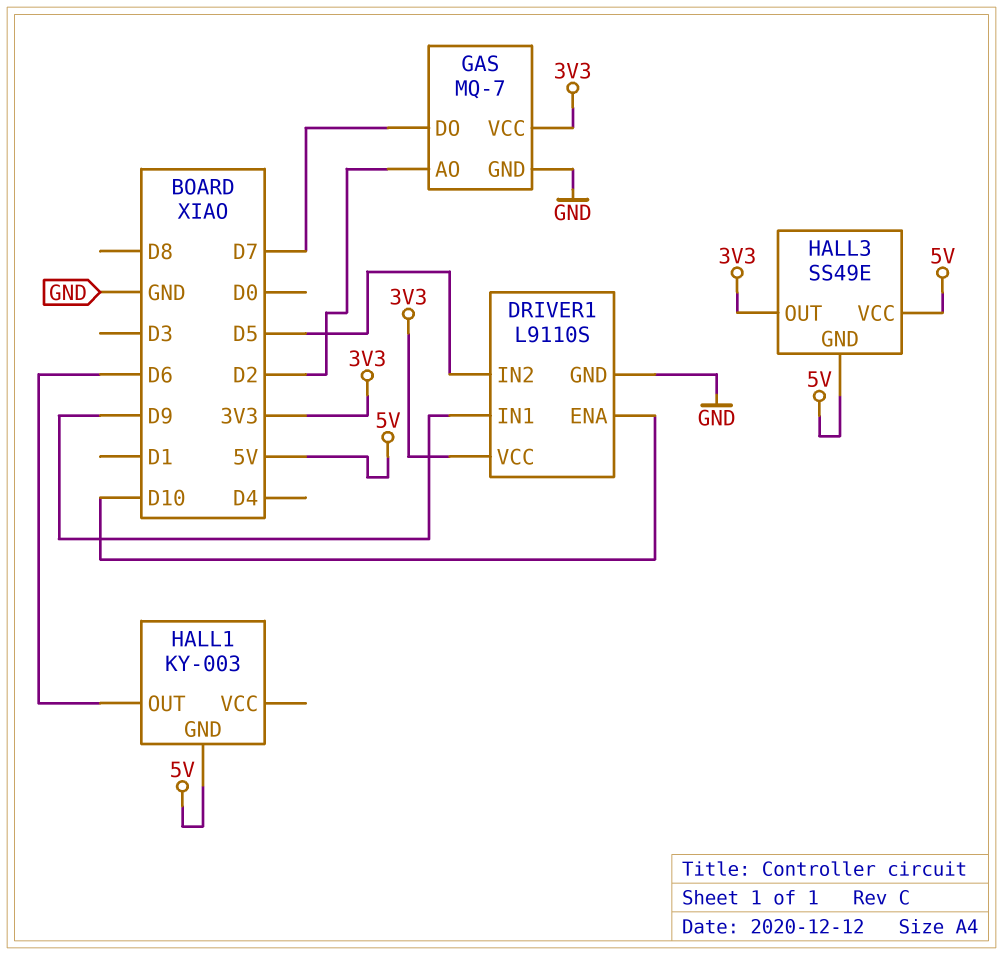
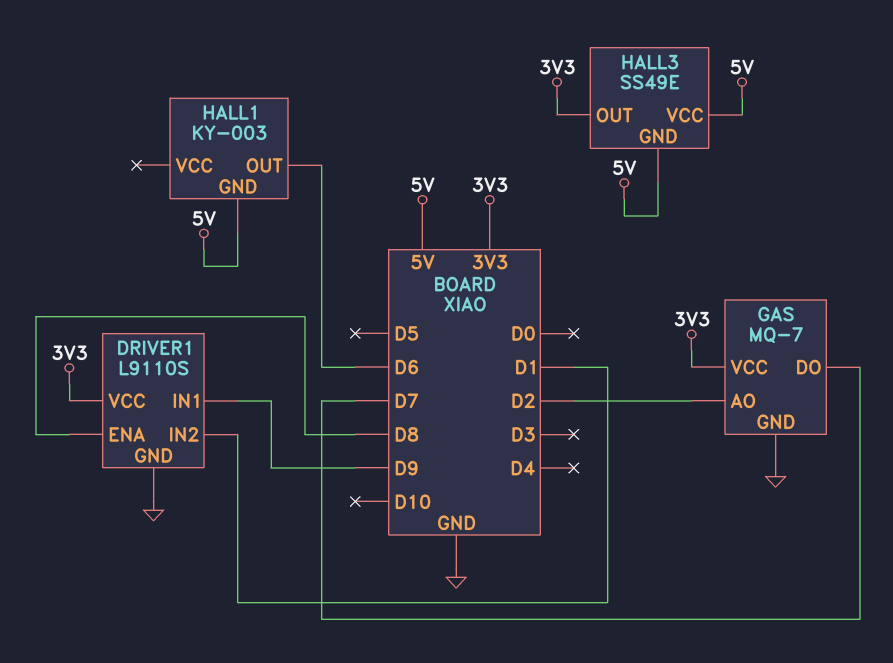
DRIVER1 pin ENA: D10 -> D8
DRIVER1 pin IN2: D5 -> D1

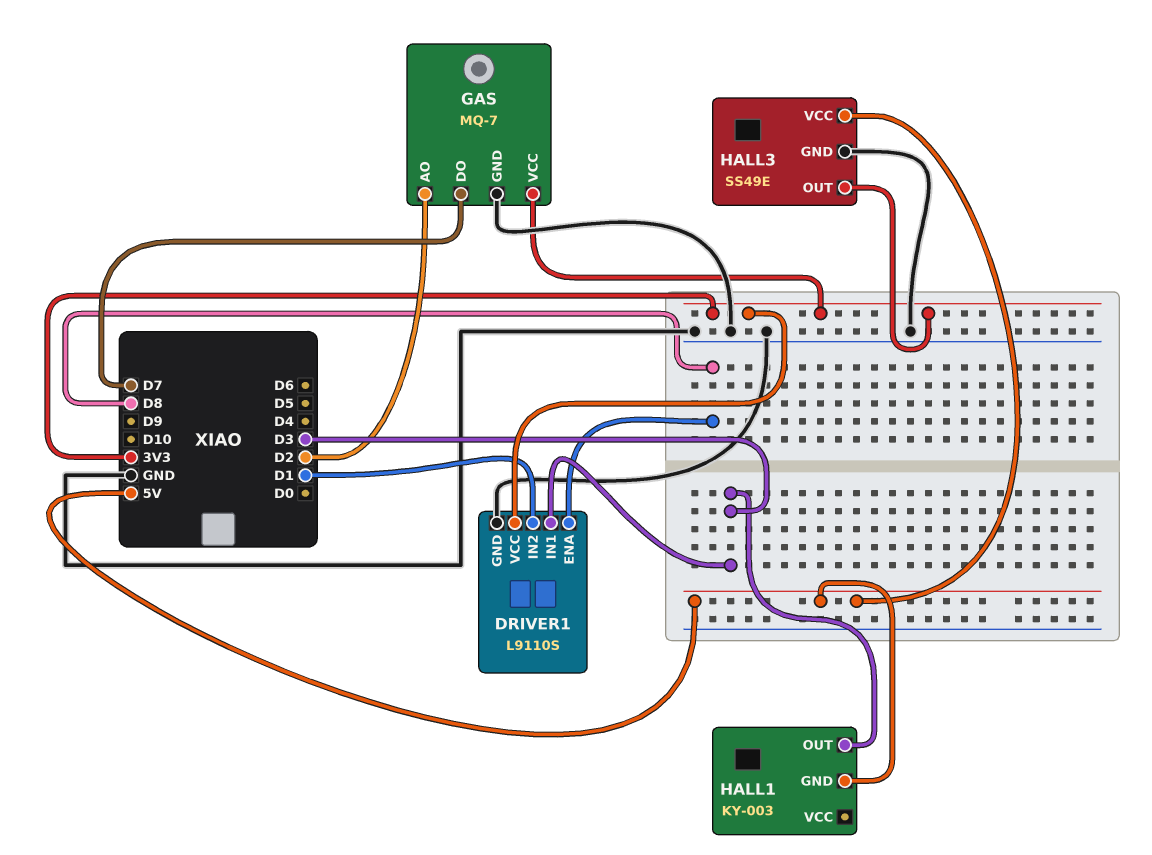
DRIVER1 pin IN1: D9 -> D3
HALL1 pin OUT: D6 -> D3
HALL3 pin GND: 5V -> GND

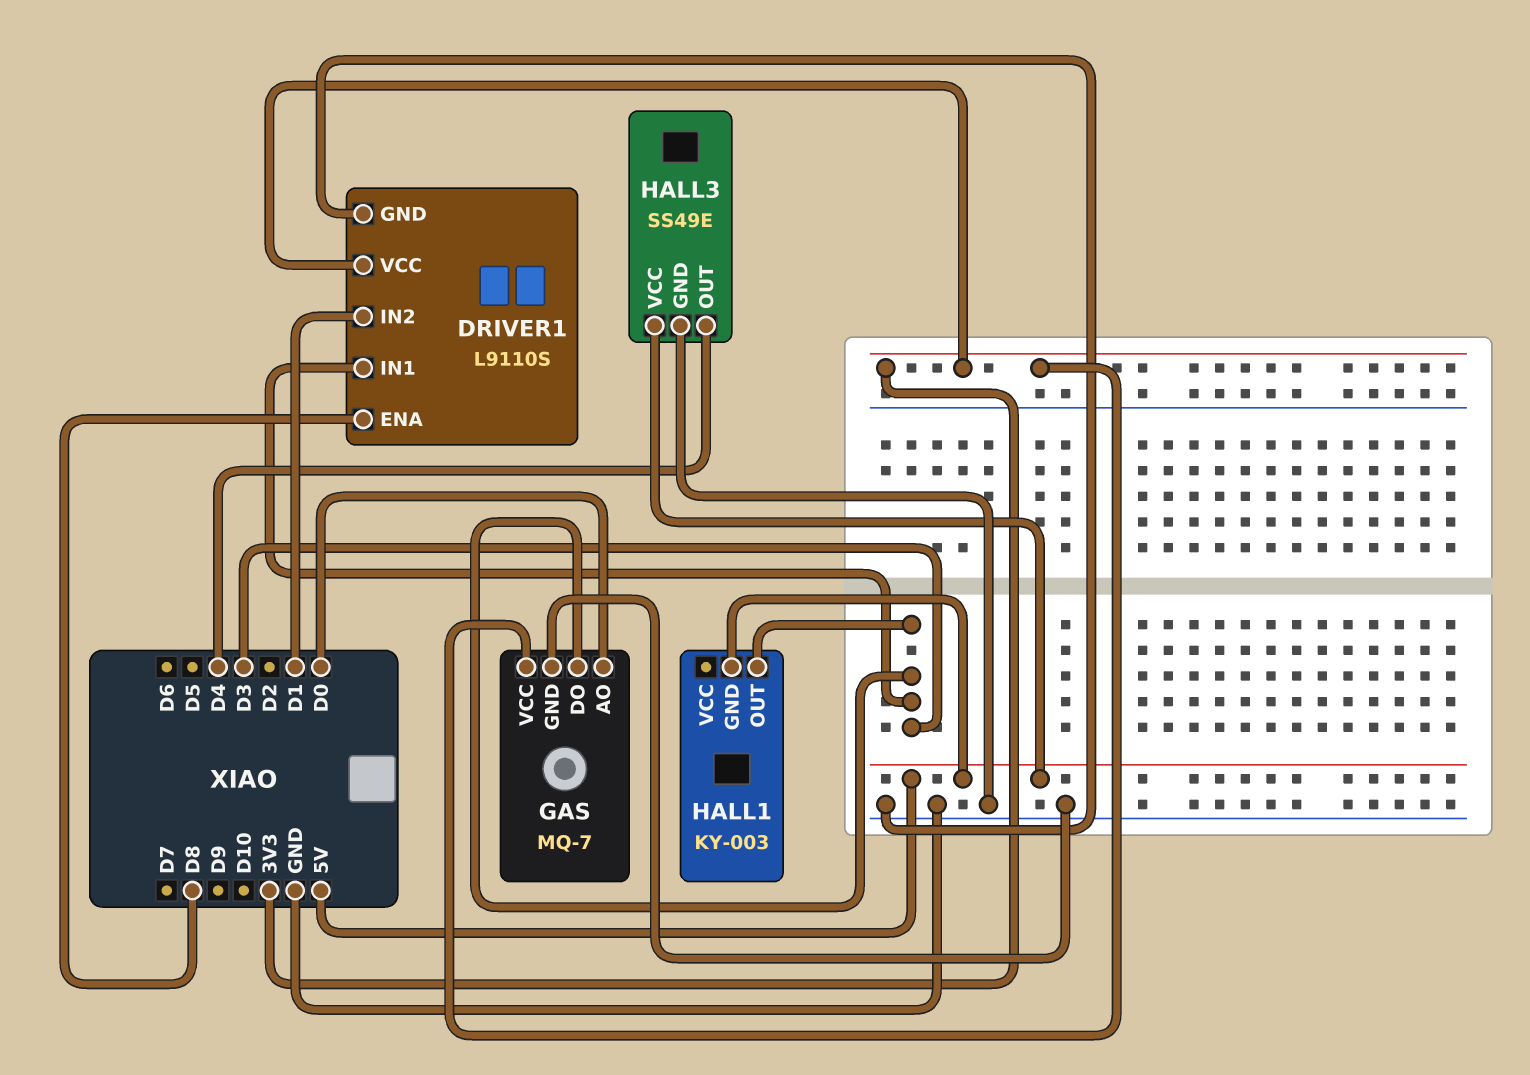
GAS pin AO: D2 -> D0
GAS pin DO: D7 -> D3
HALL3 pin OUT: 3V3 -> D4

